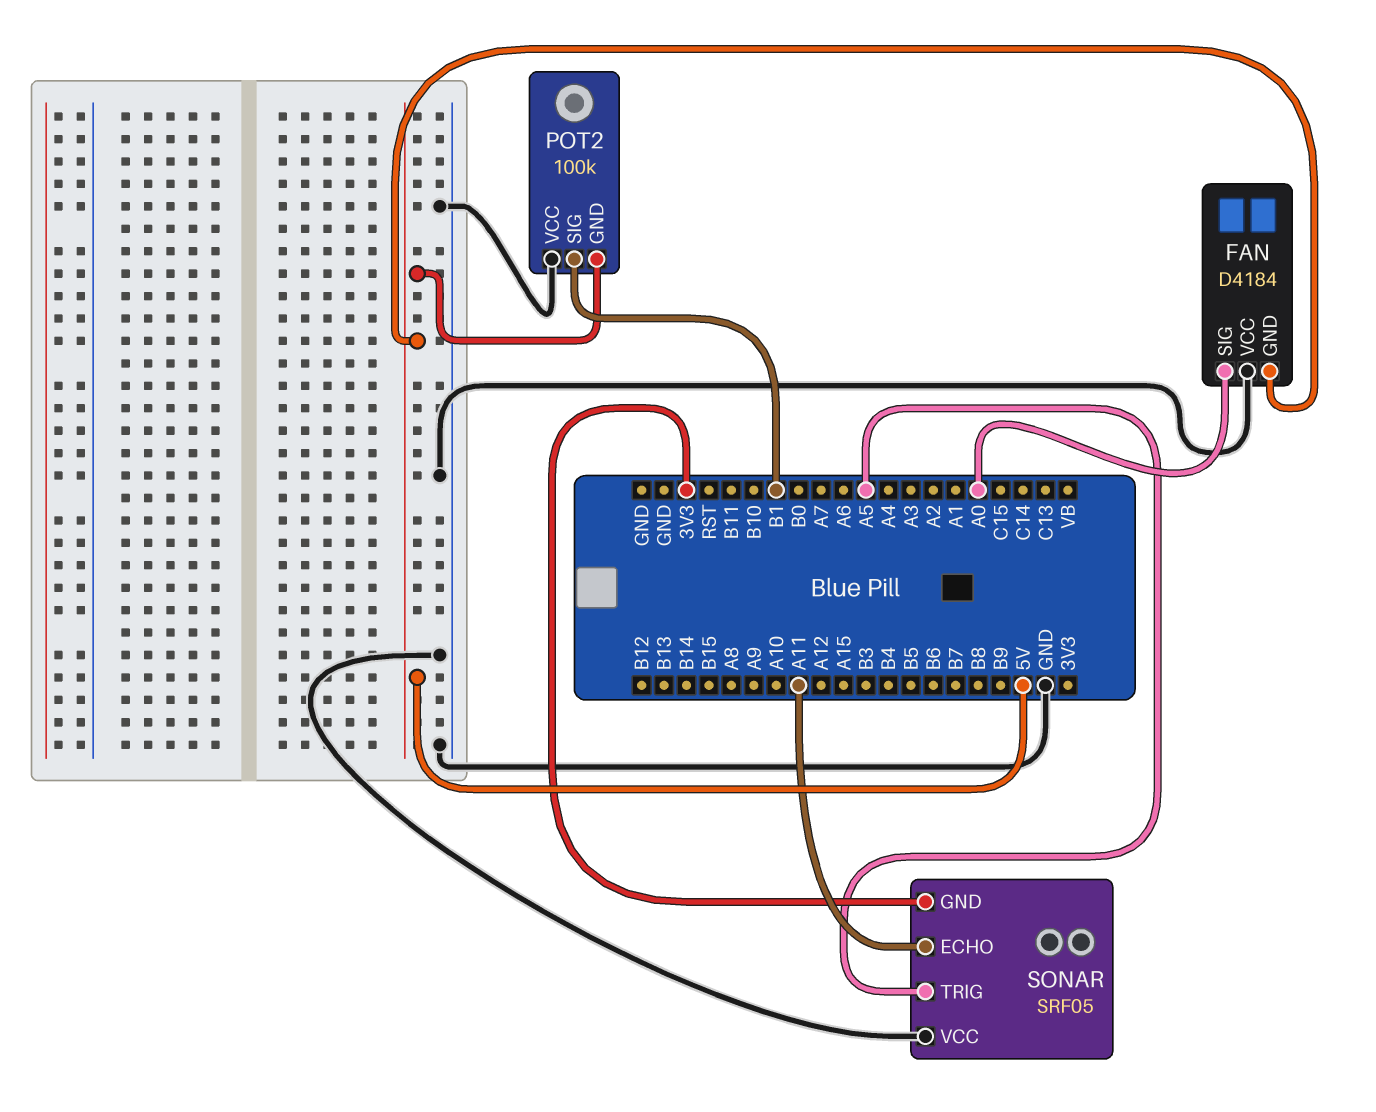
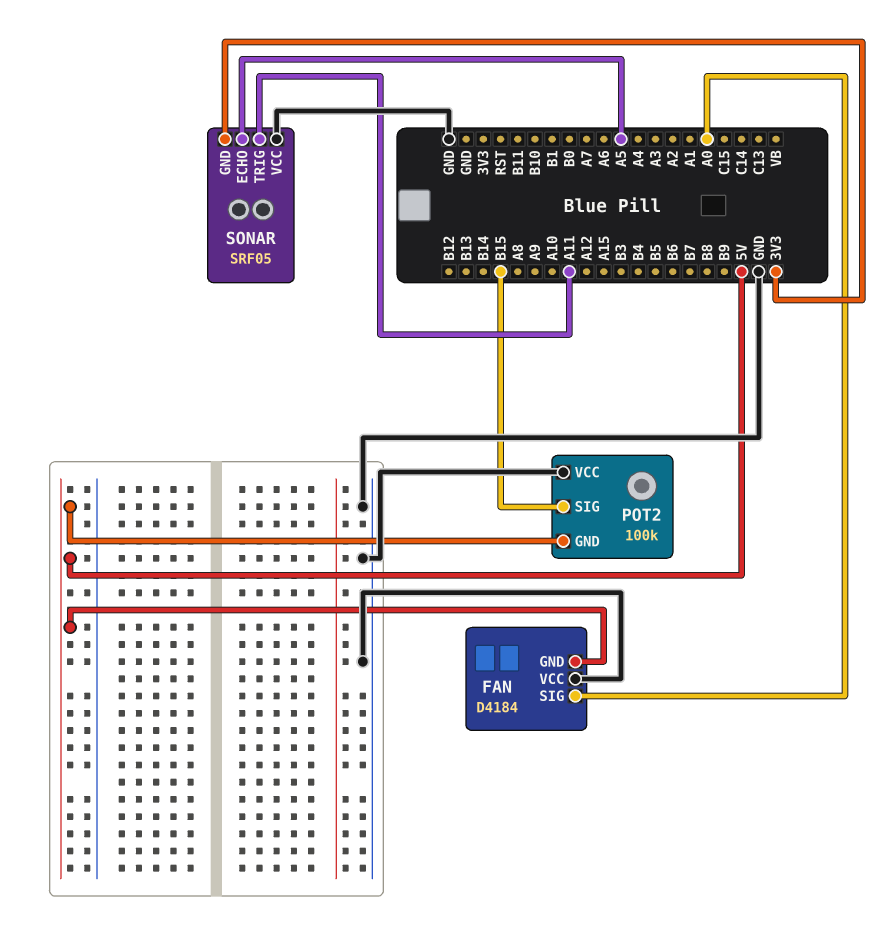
POT2 pin SIG: B1 -> B15
SONAR pin ECHO: A11 -> A5
SONAR pin TRIG: A5 -> A11

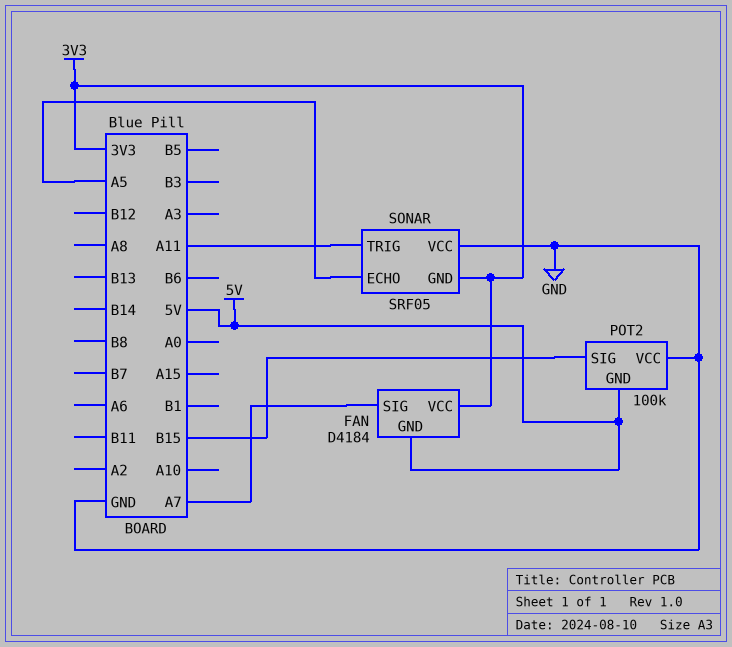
FAN pin SIG: A0 -> A7
FAN pin VCC: GND -> 3V3

